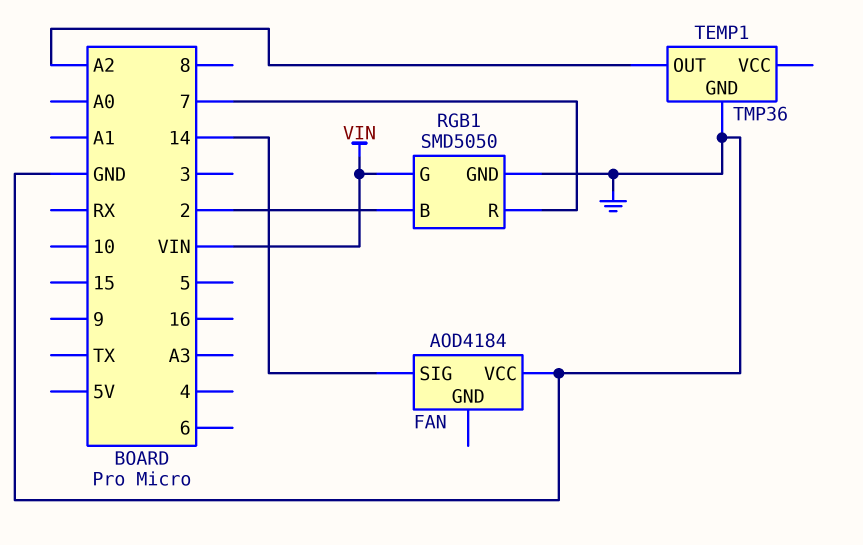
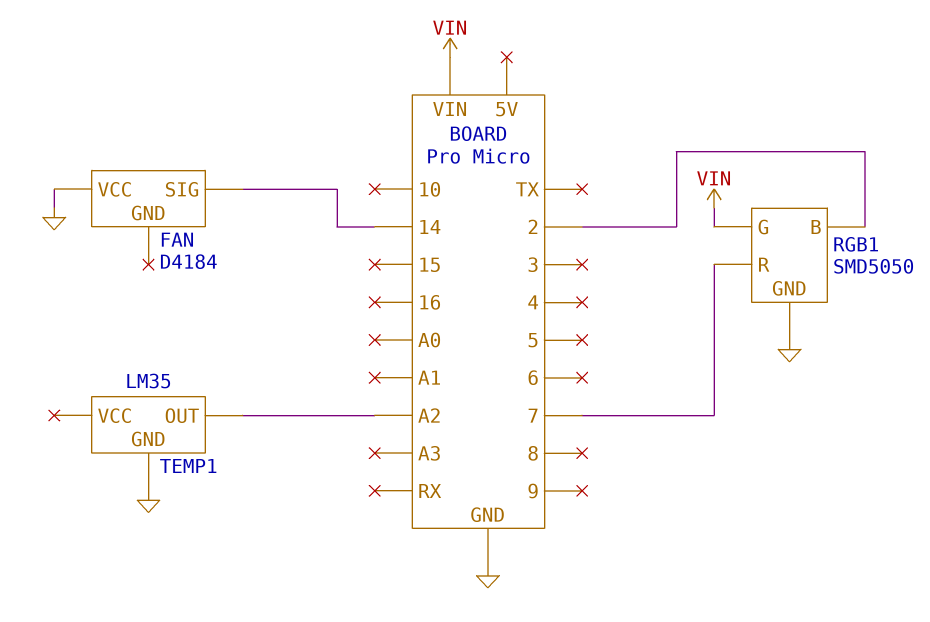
FAN: AOD4184 -> D4184
TEMP1: TMP36 -> LM35

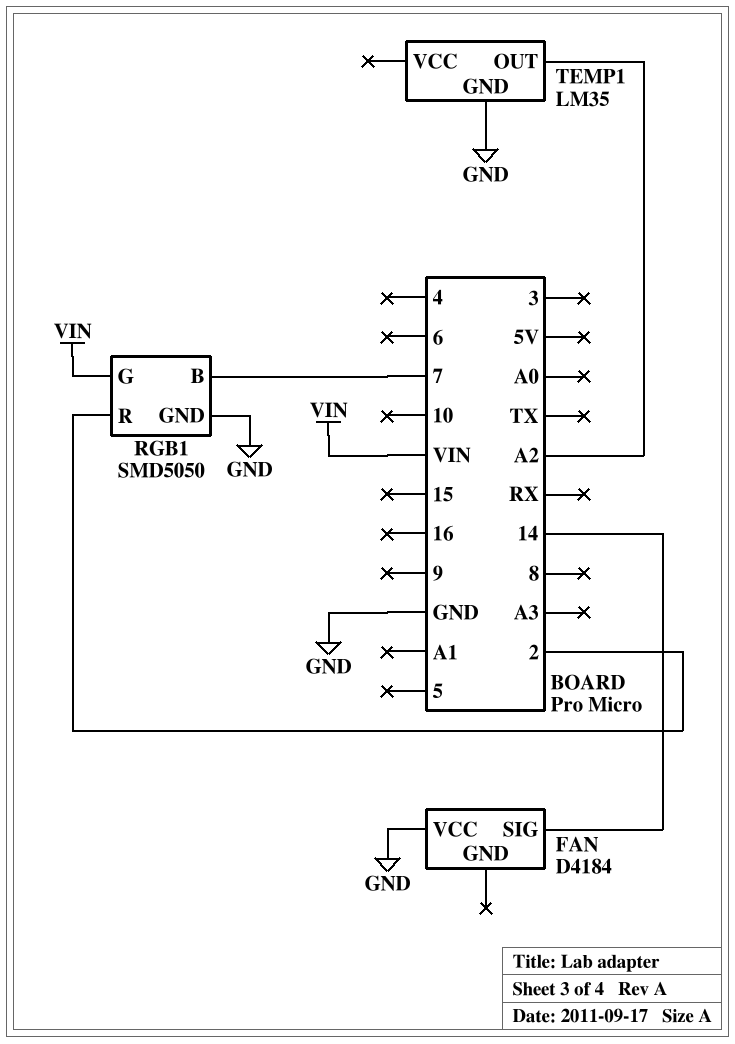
RGB1 pin B: 2 -> 7
RGB1 pin R: 7 -> 2

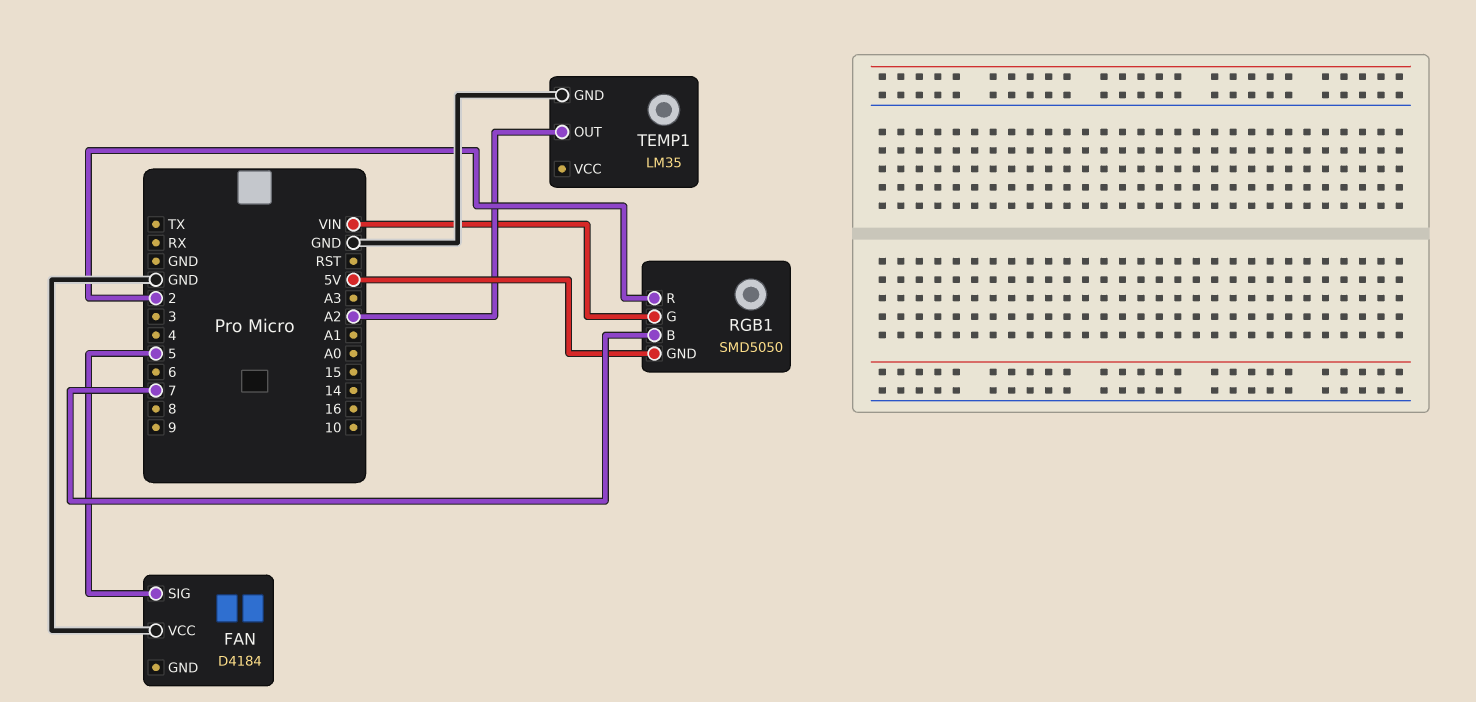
FAN pin SIG: 14 -> 5
RGB1 pin GND: GND -> 5V

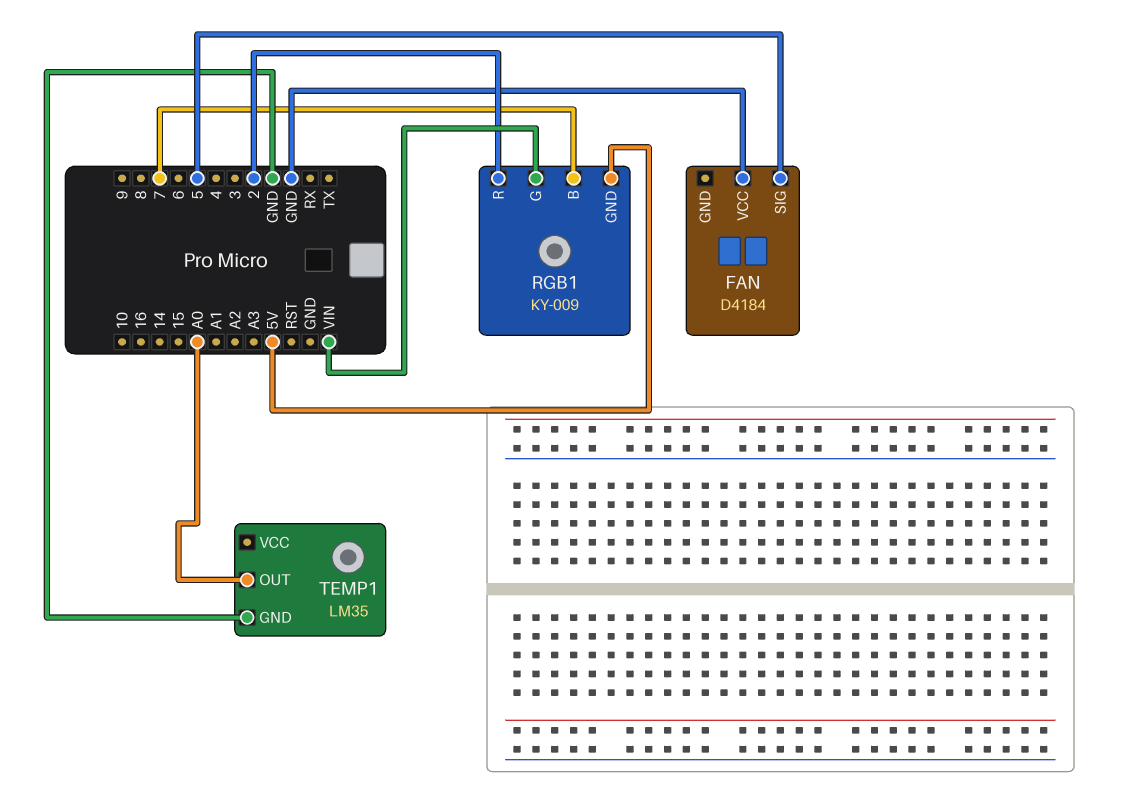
RGB1: SMD5050 -> KY-009
TEMP1 pin OUT: A2 -> A0

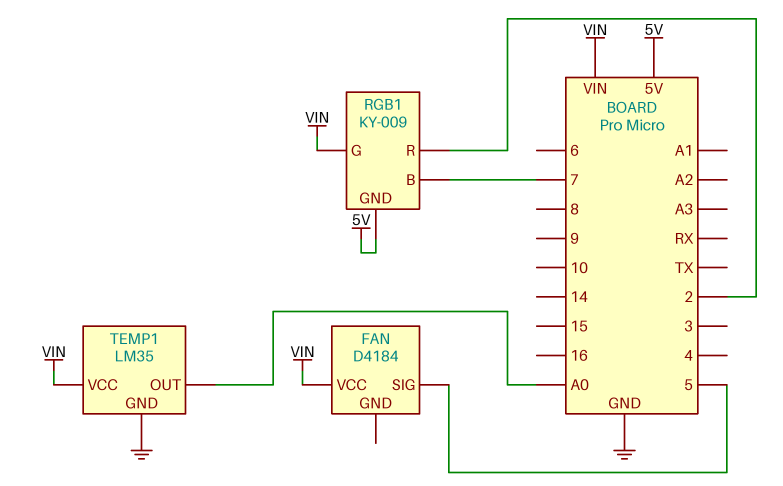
FAN pin VCC: GND -> VIN
TEMP1 pin VCC: none -> VIN

